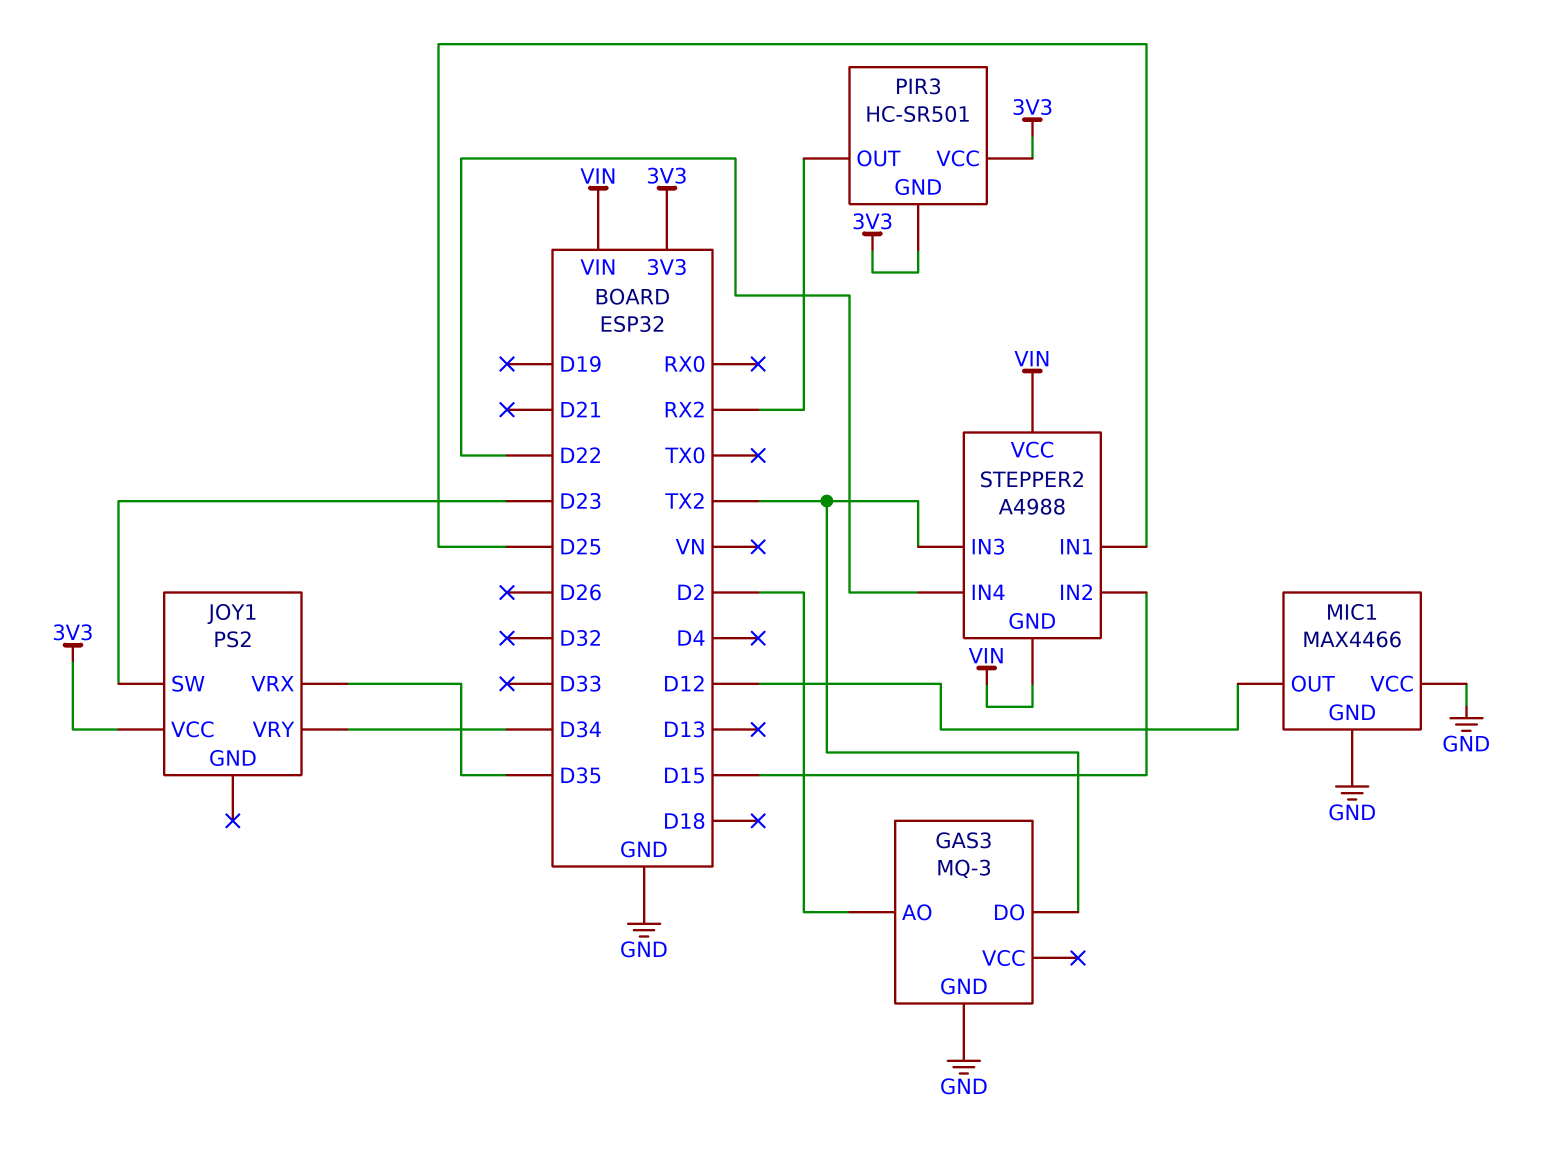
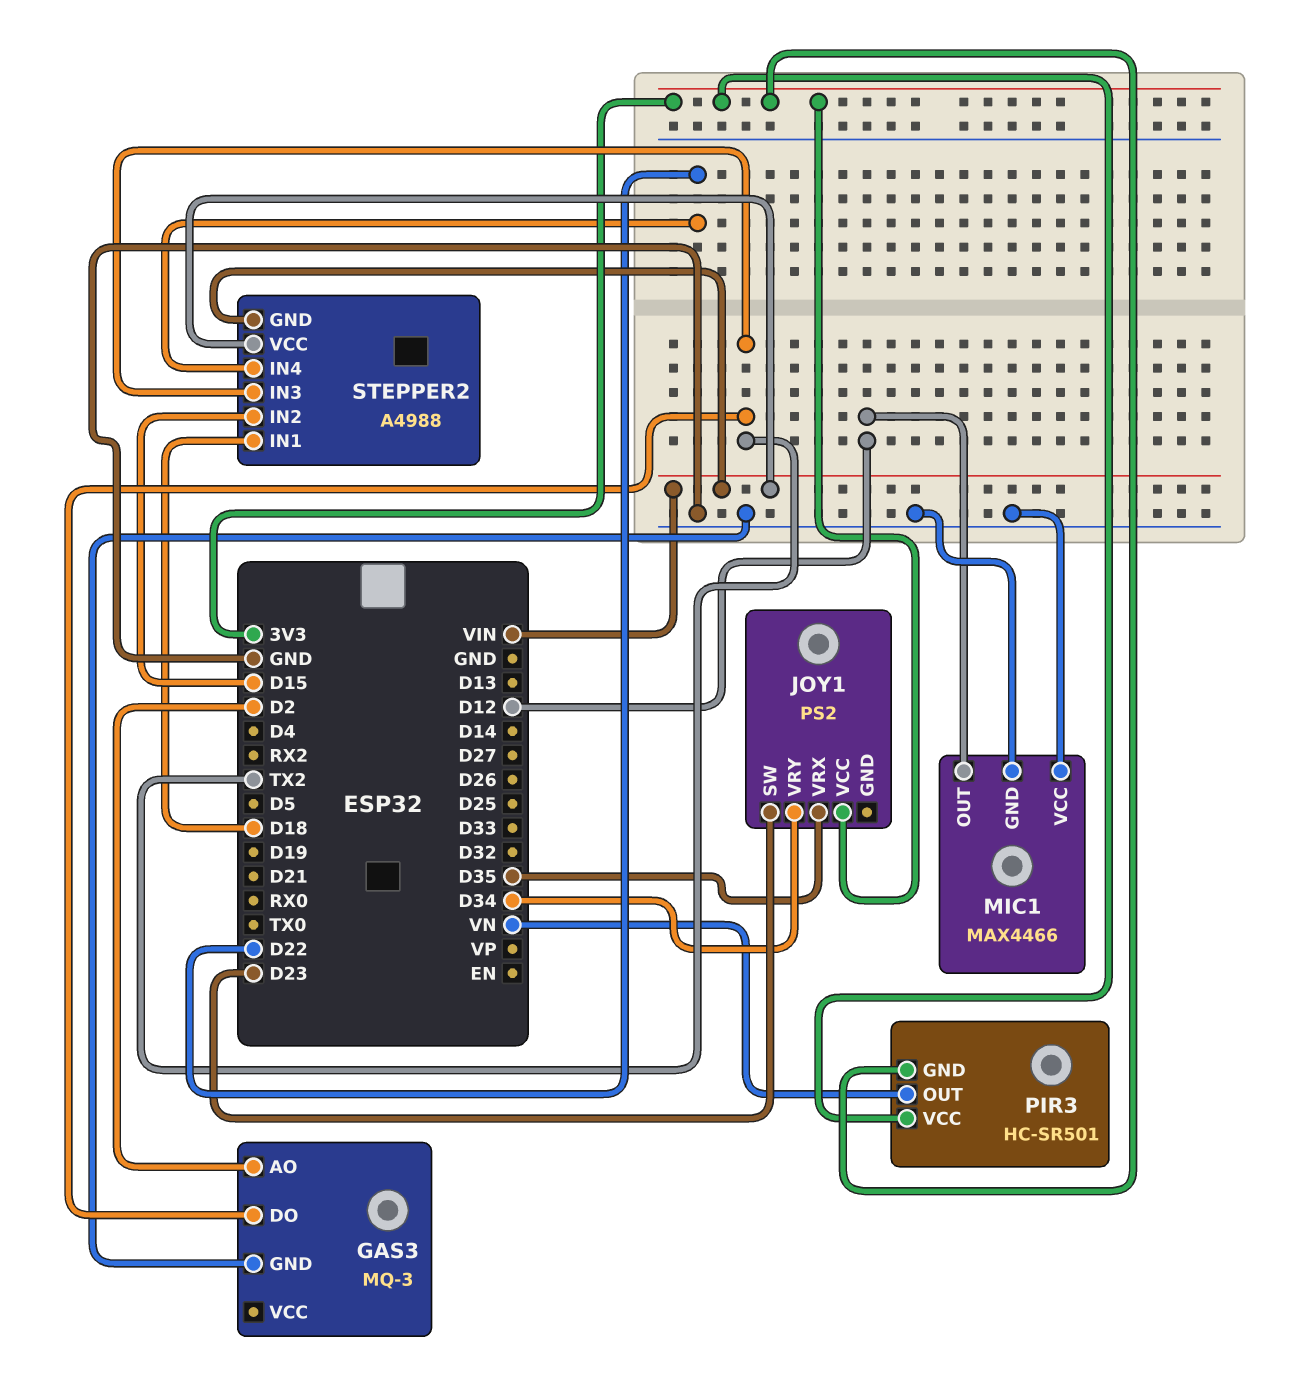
PIR3 pin OUT: RX2 -> VN
STEPPER2 pin IN1: D25 -> D18

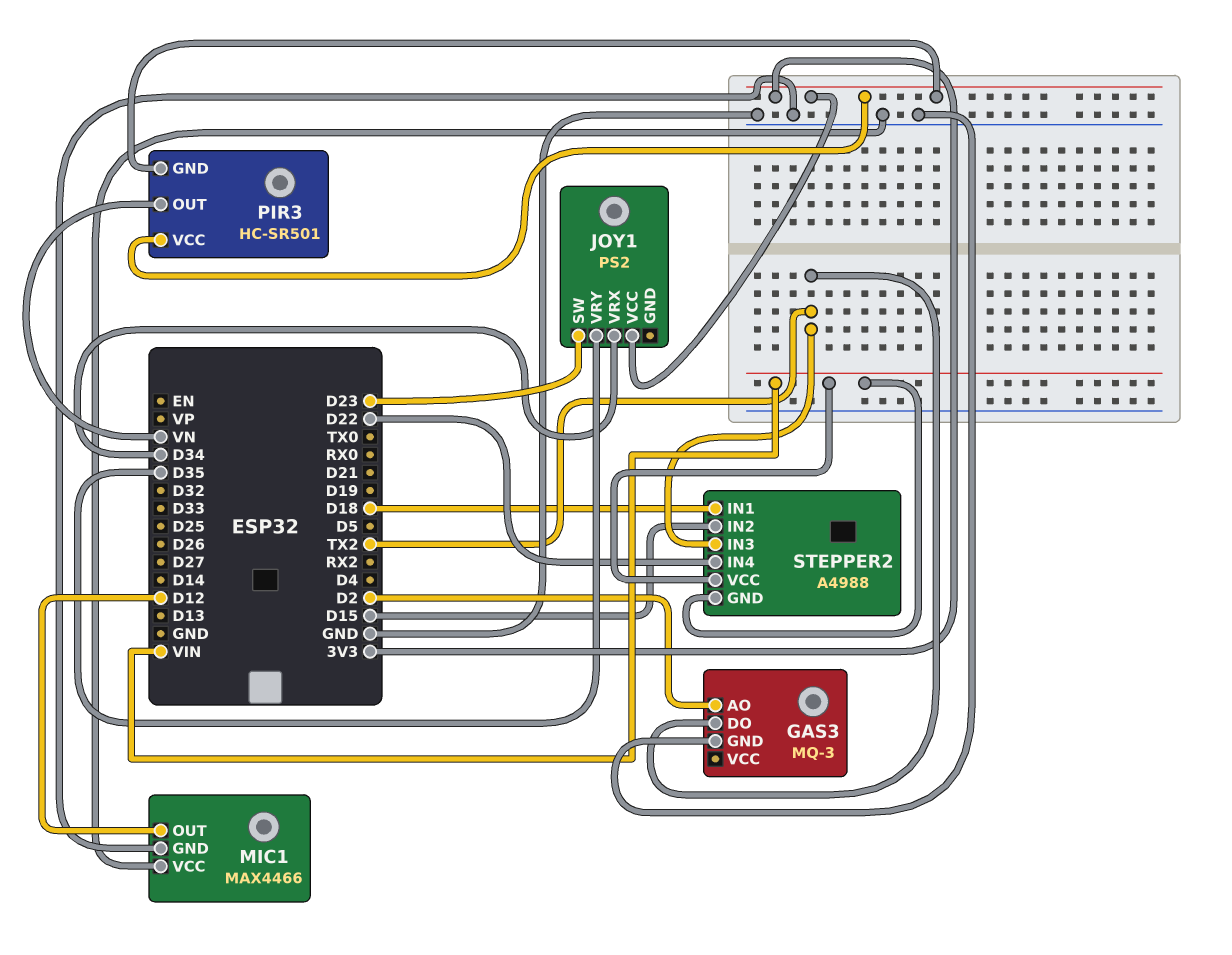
JOY1 pin VRX: D35 -> D34
JOY1 pin VRY: D34 -> D35

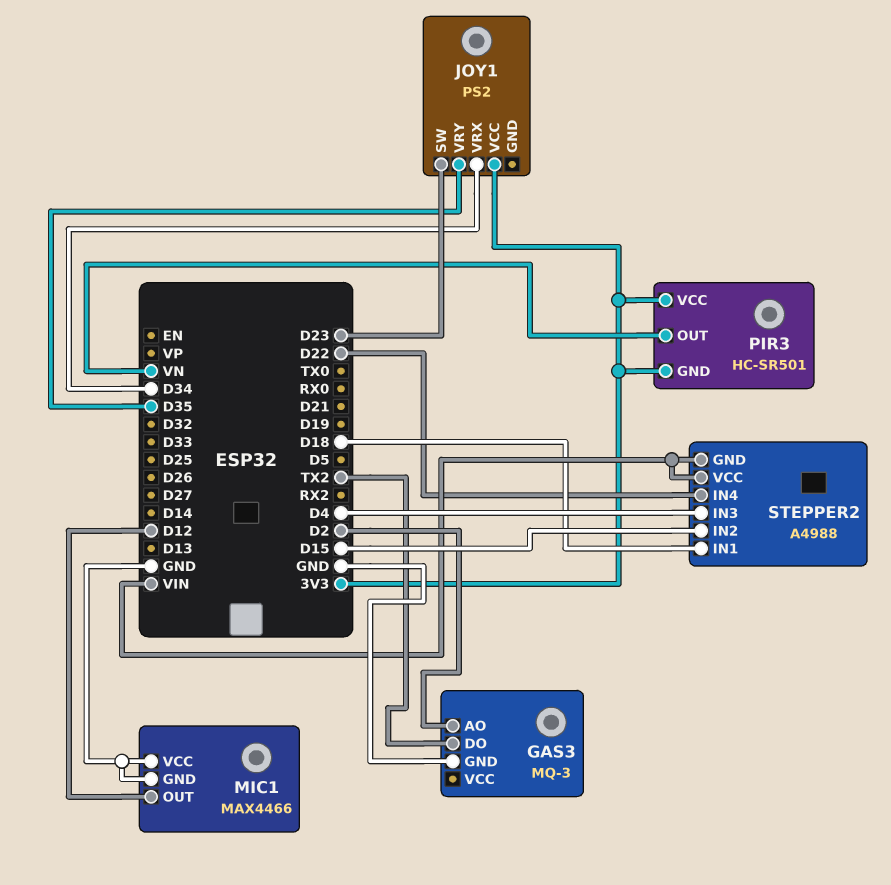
STEPPER2 pin IN3: TX2 -> D4

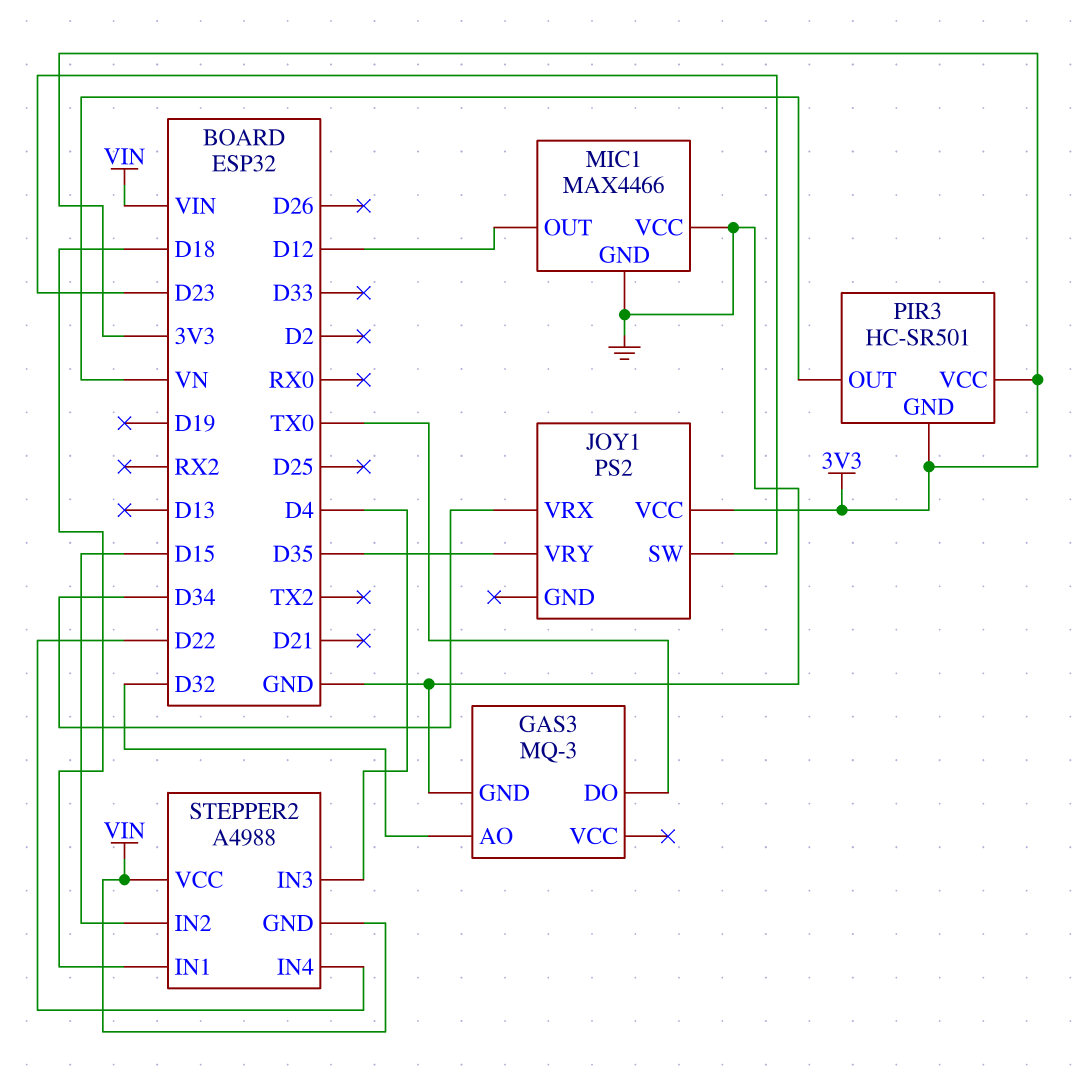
GAS3 pin AO: D2 -> D32
GAS3 pin DO: TX2 -> TX0

